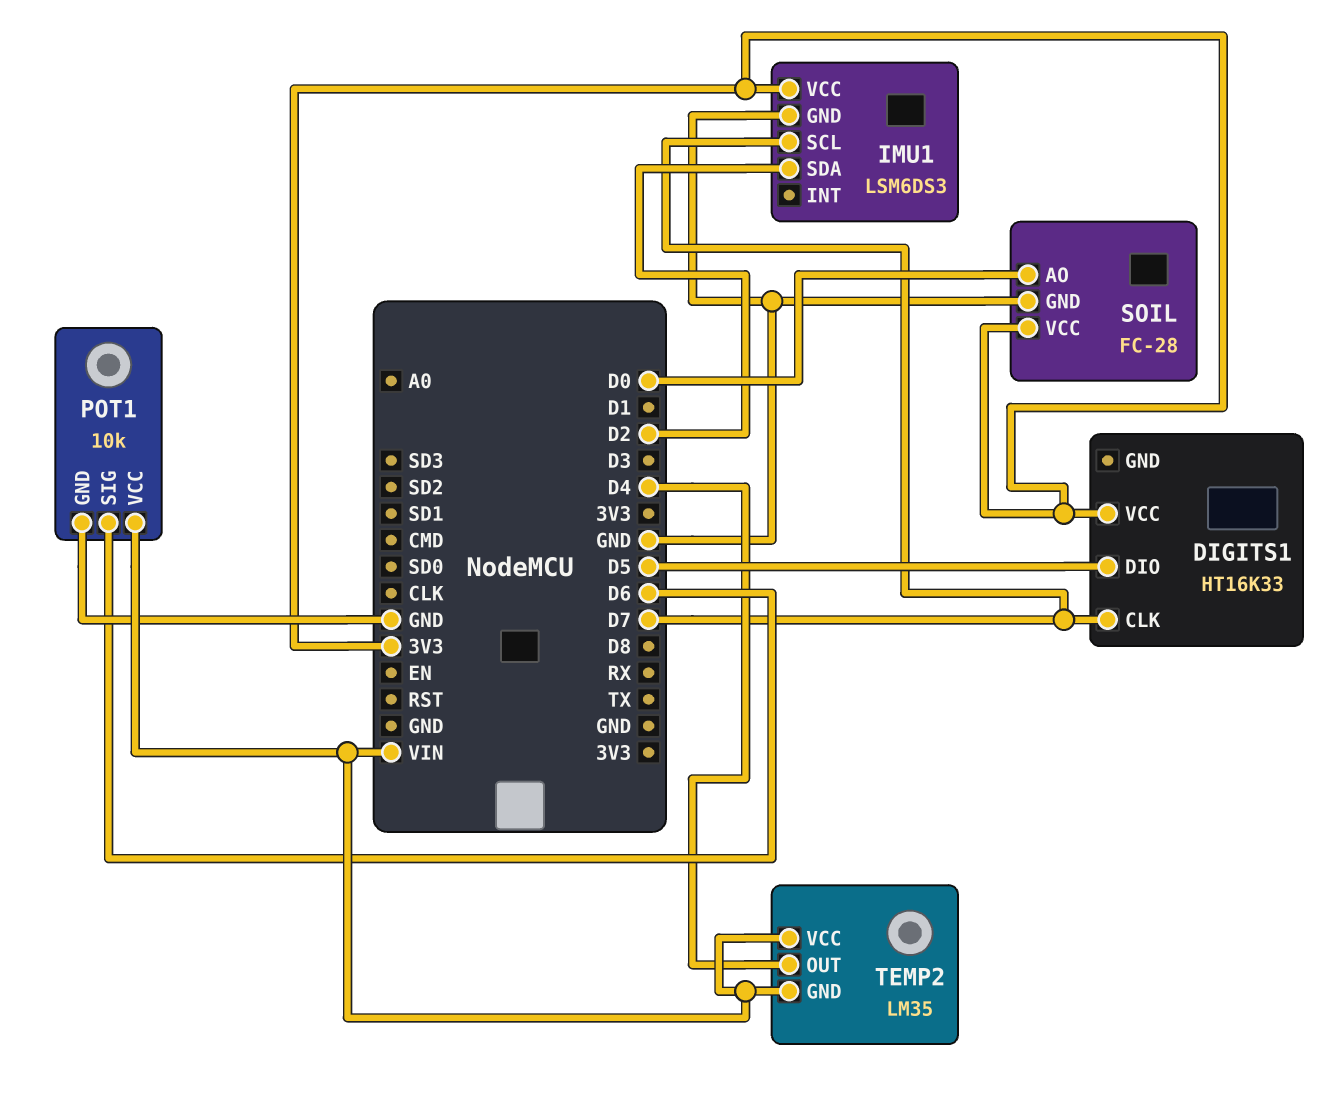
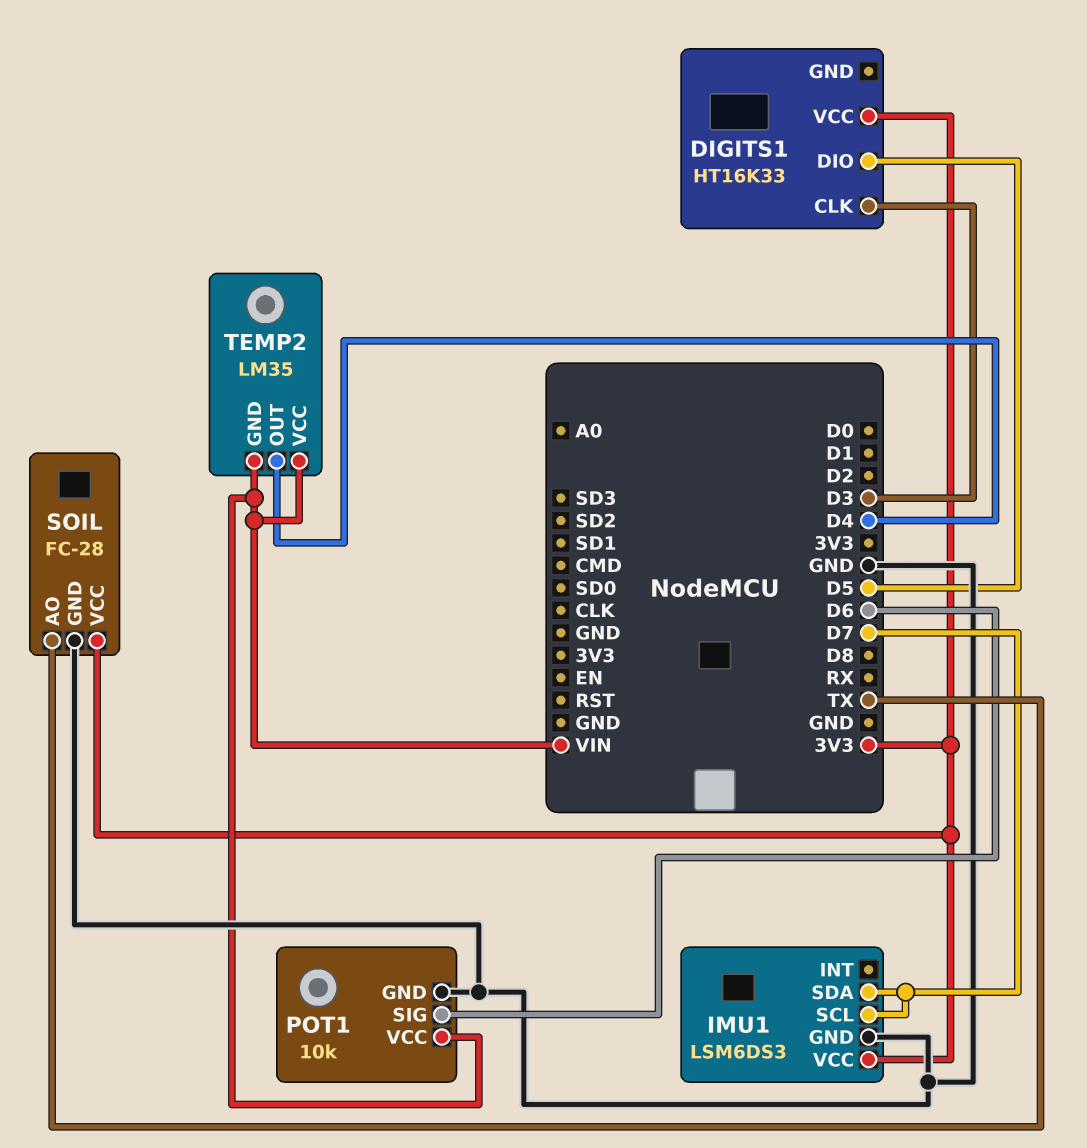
DIGITS1 pin CLK: D7 -> D3
IMU1 pin SDA: D2 -> D7
SOIL pin AO: D0 -> TX

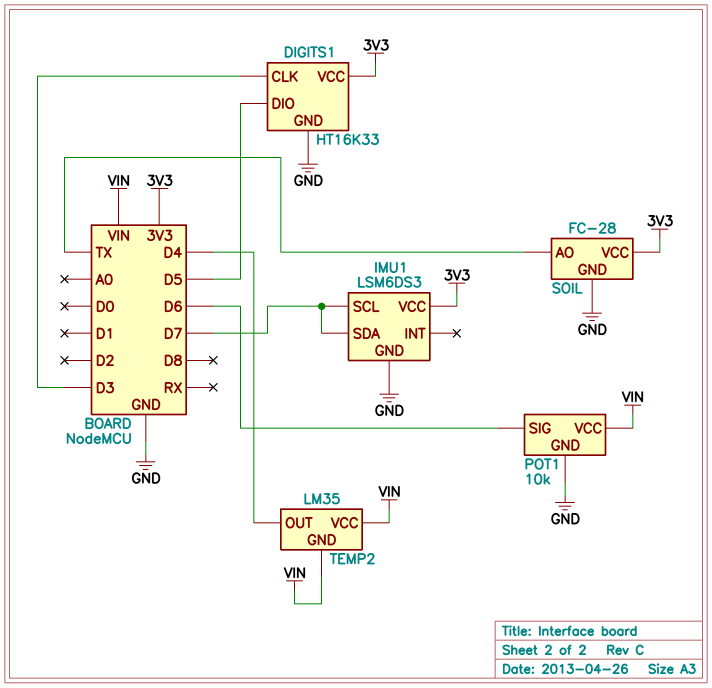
DIGITS1 pin GND: none -> GND

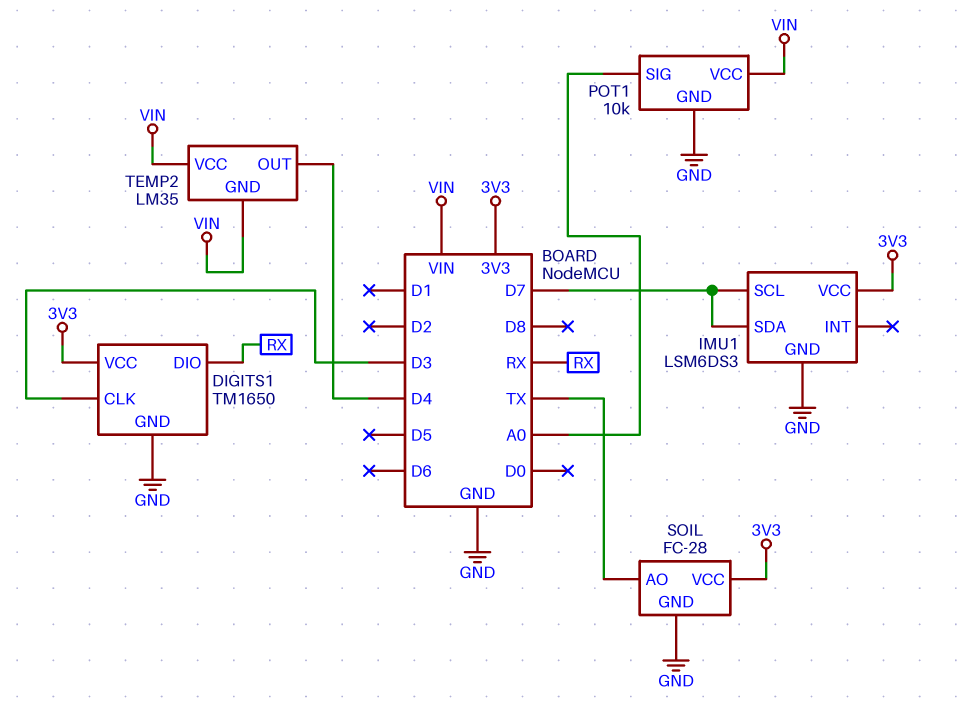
DIGITS1: HT16K33 -> TM1650
DIGITS1 pin DIO: D5 -> RX
POT1 pin SIG: D6 -> A0

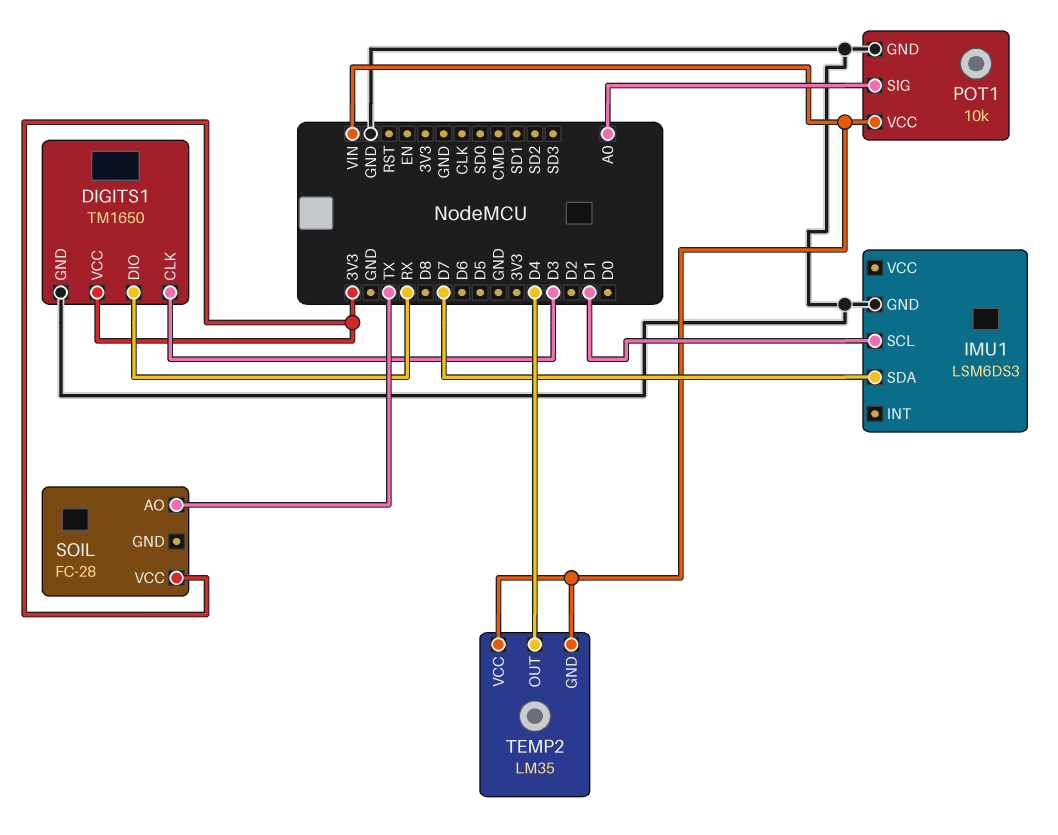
IMU1 pin SCL: D7 -> D1
IMU1 pin VCC: 3V3 -> none
SOIL pin GND: GND -> none

